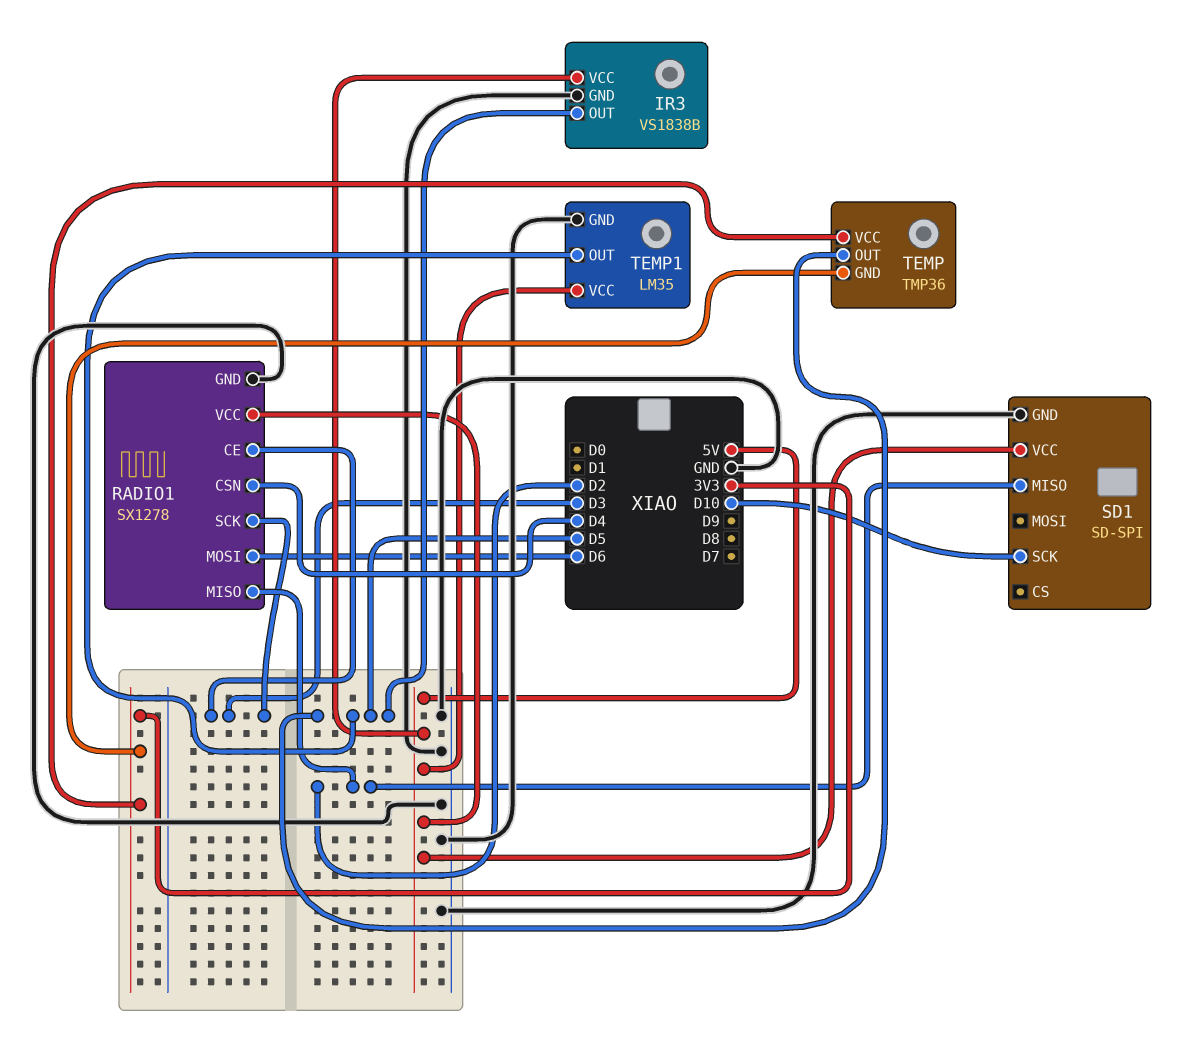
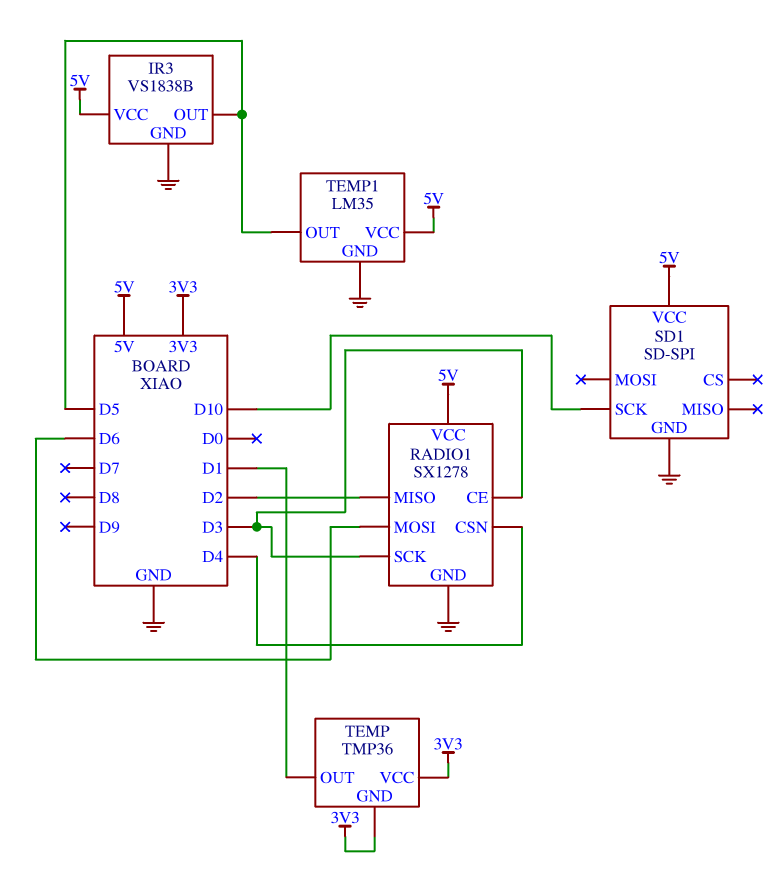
SD1 pin MISO: D2 -> none
TEMP pin OUT: D5 -> D1

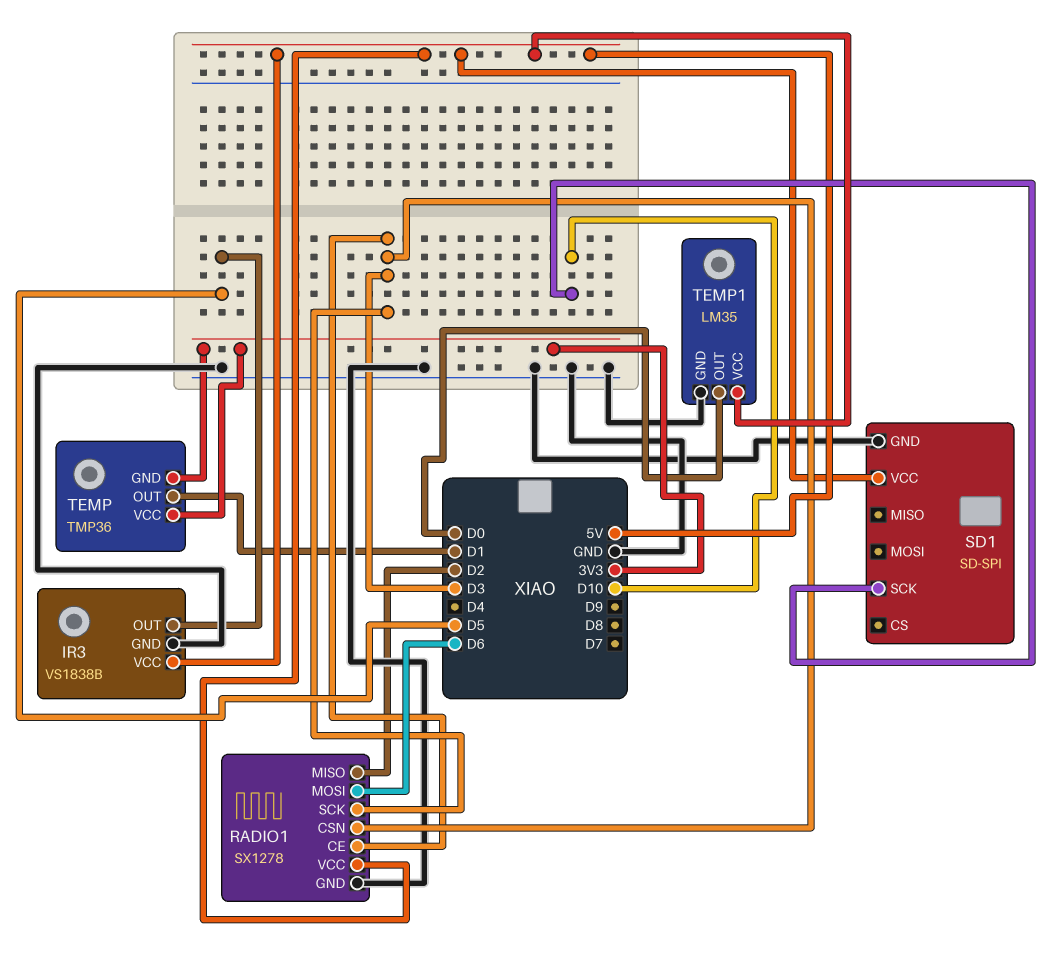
RADIO1 pin CSN: D4 -> D3
TEMP1 pin OUT: D5 -> D0

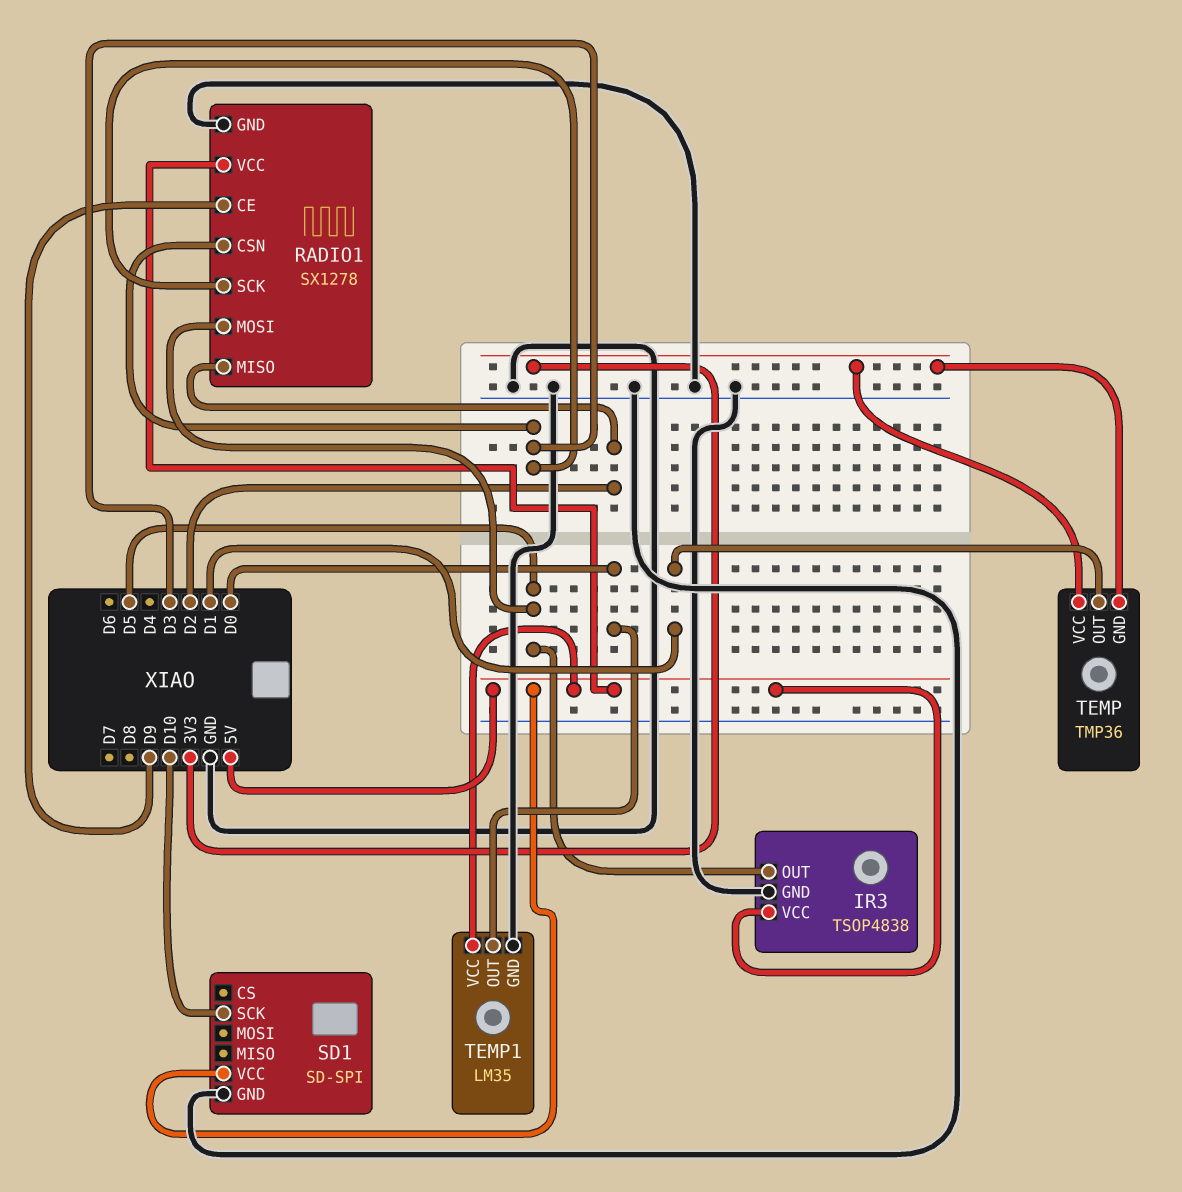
IR3: VS1838B -> TSOP4838
RADIO1 pin CE: D3 -> D9
RADIO1 pin MOSI: D6 -> D5

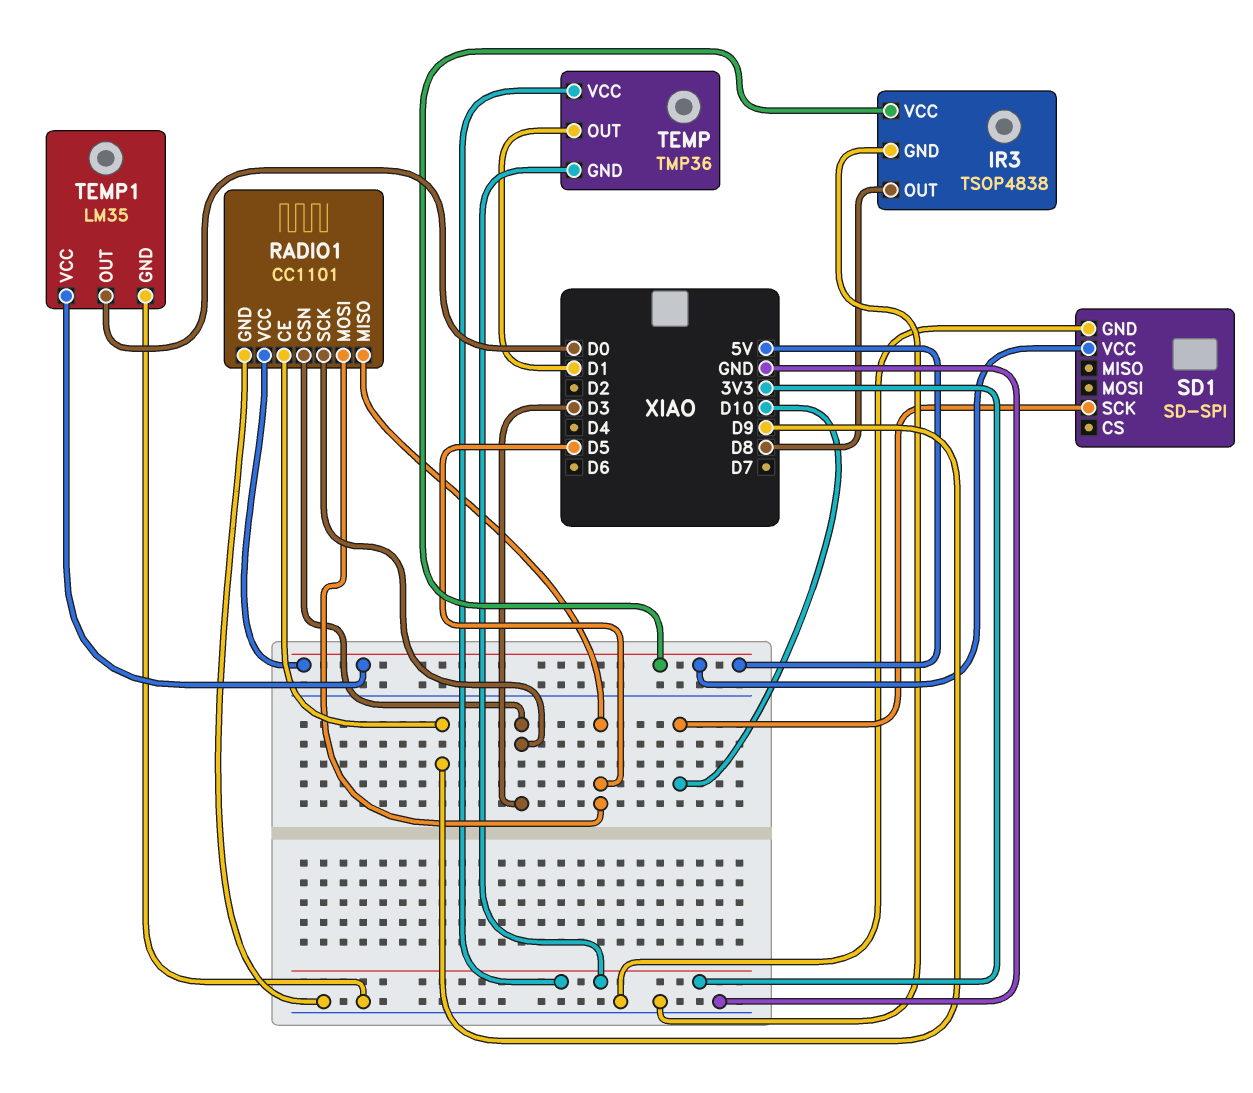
IR3 pin OUT: D5 -> D8
RADIO1: SX1278 -> CC1101
RADIO1 pin MISO: D2 -> D5

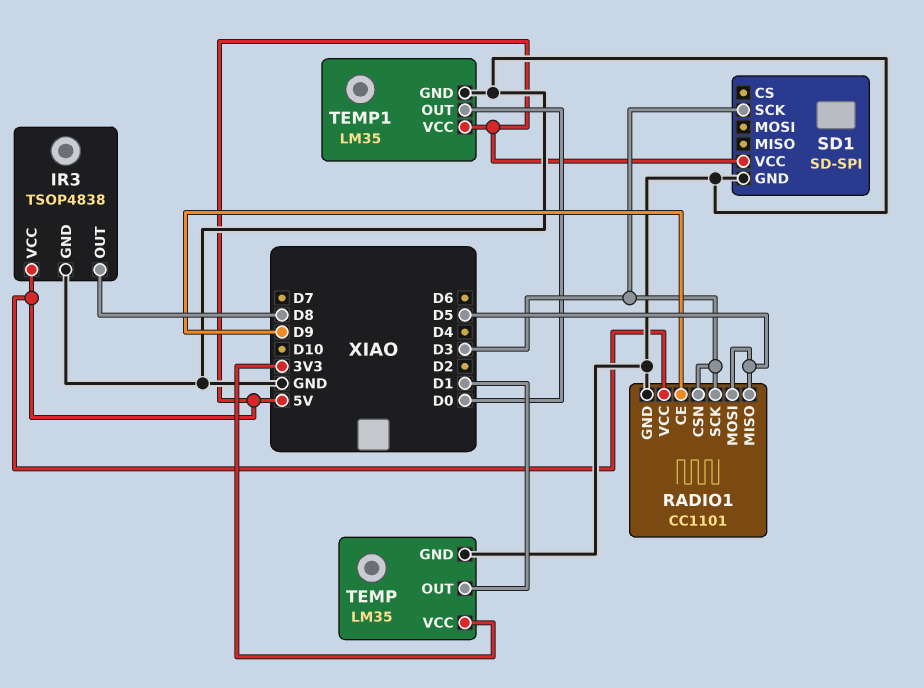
SD1 pin SCK: D10 -> D3
TEMP: TMP36 -> LM35
TEMP pin GND: 3V3 -> GND

